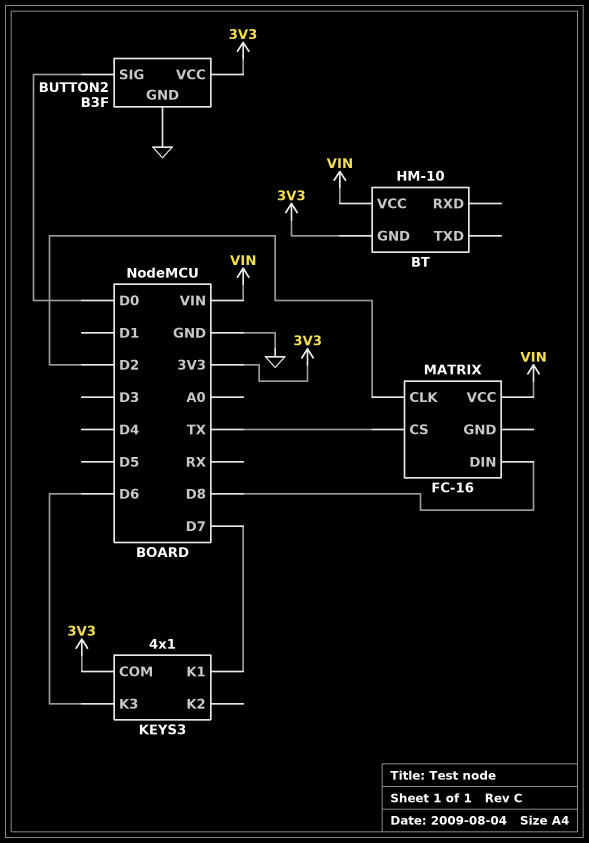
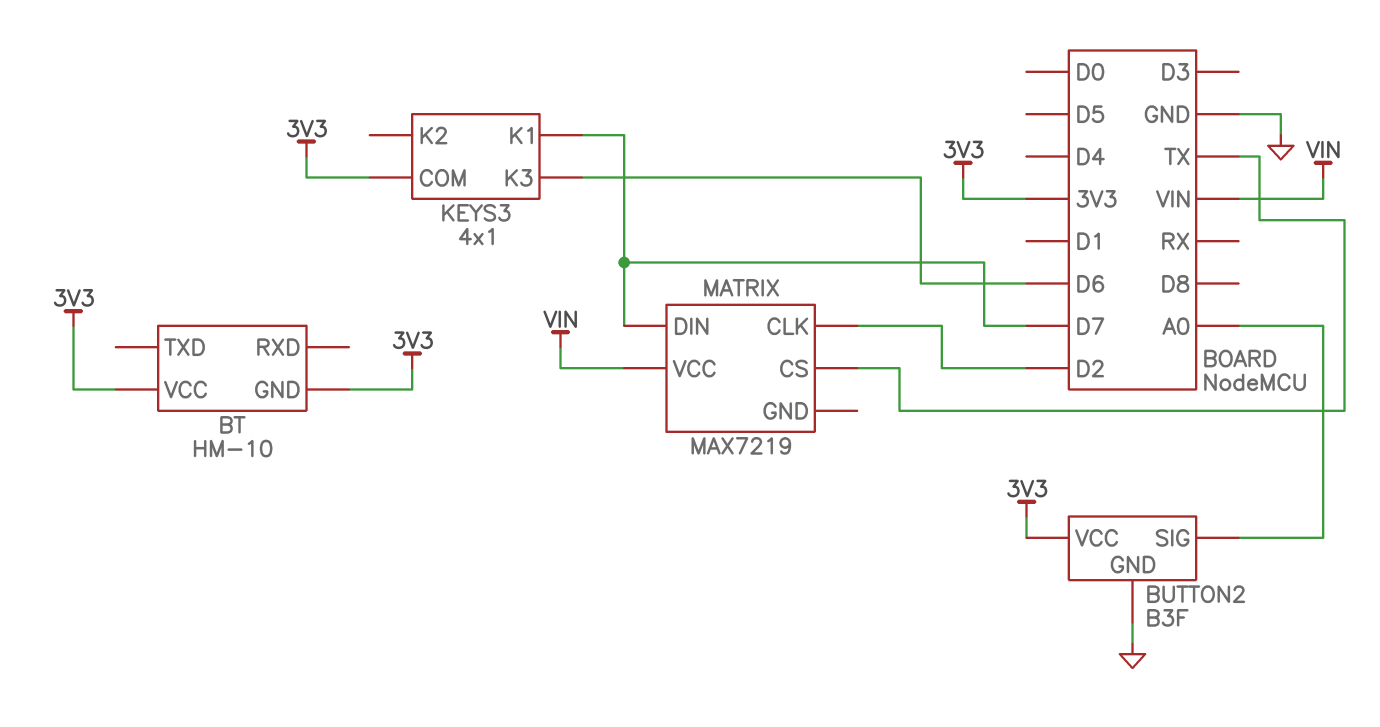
BT pin VCC: VIN -> 3V3
BUTTON2 pin SIG: D0 -> A0
MATRIX: FC-16 -> MAX7219
MATRIX pin DIN: D8 -> D7

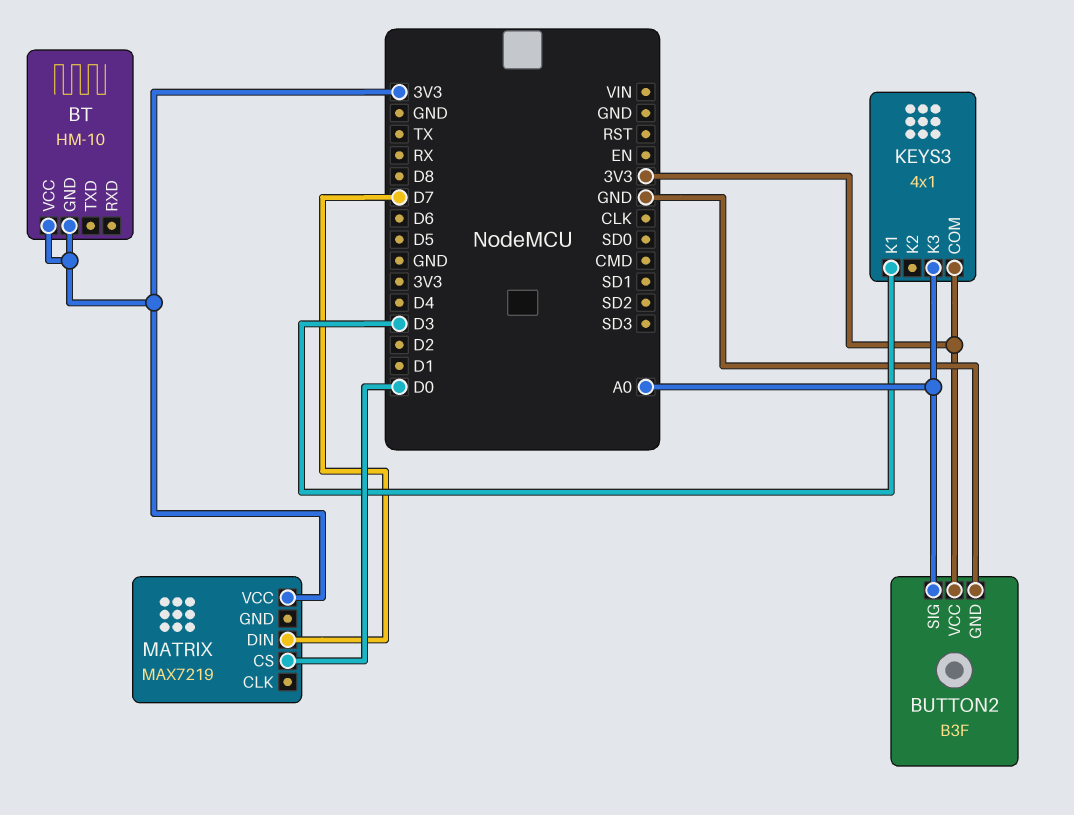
KEYS3 pin K1: D7 -> D3
KEYS3 pin K3: D6 -> A0
MATRIX pin CLK: D2 -> none
MATRIX pin CS: TX -> D0
MATRIX pin VCC: VIN -> 3V3

